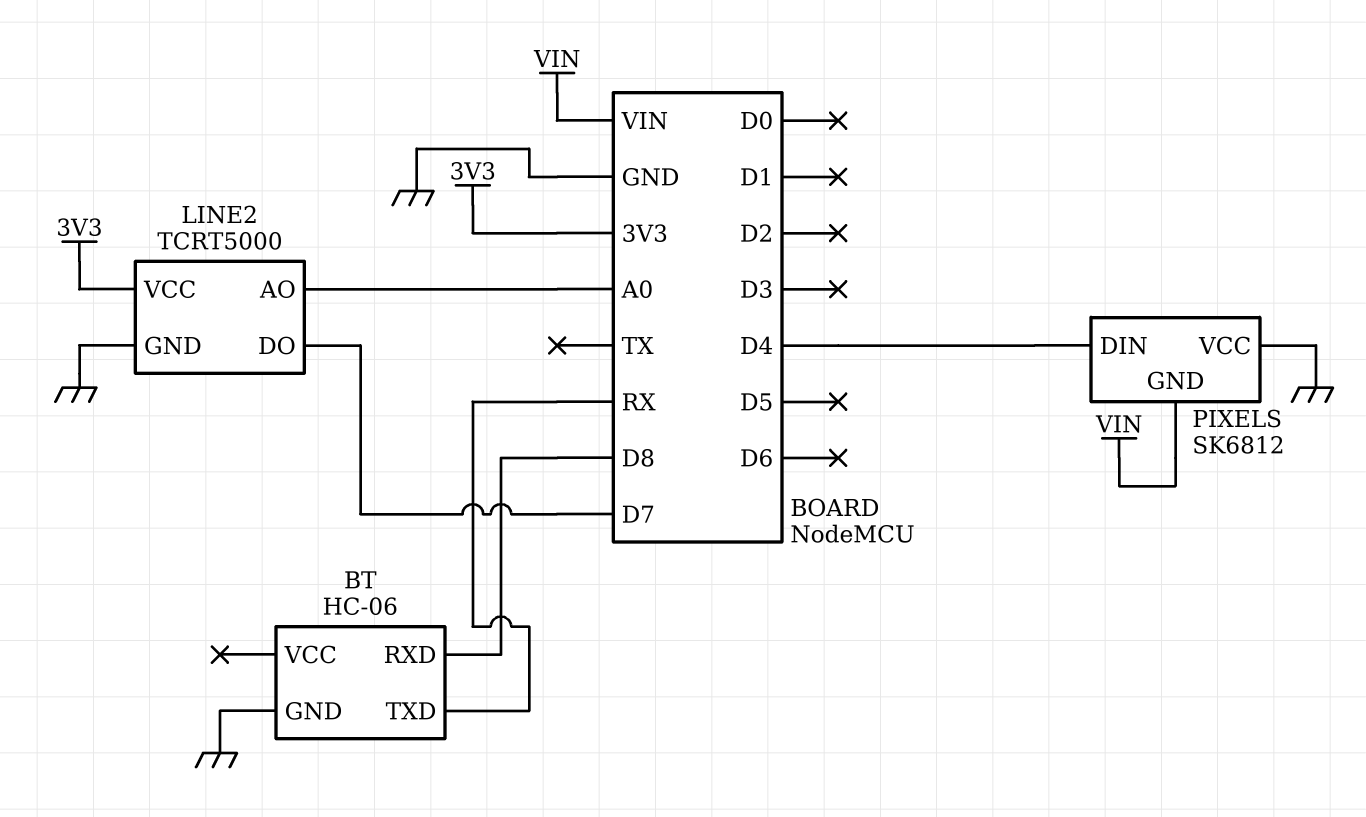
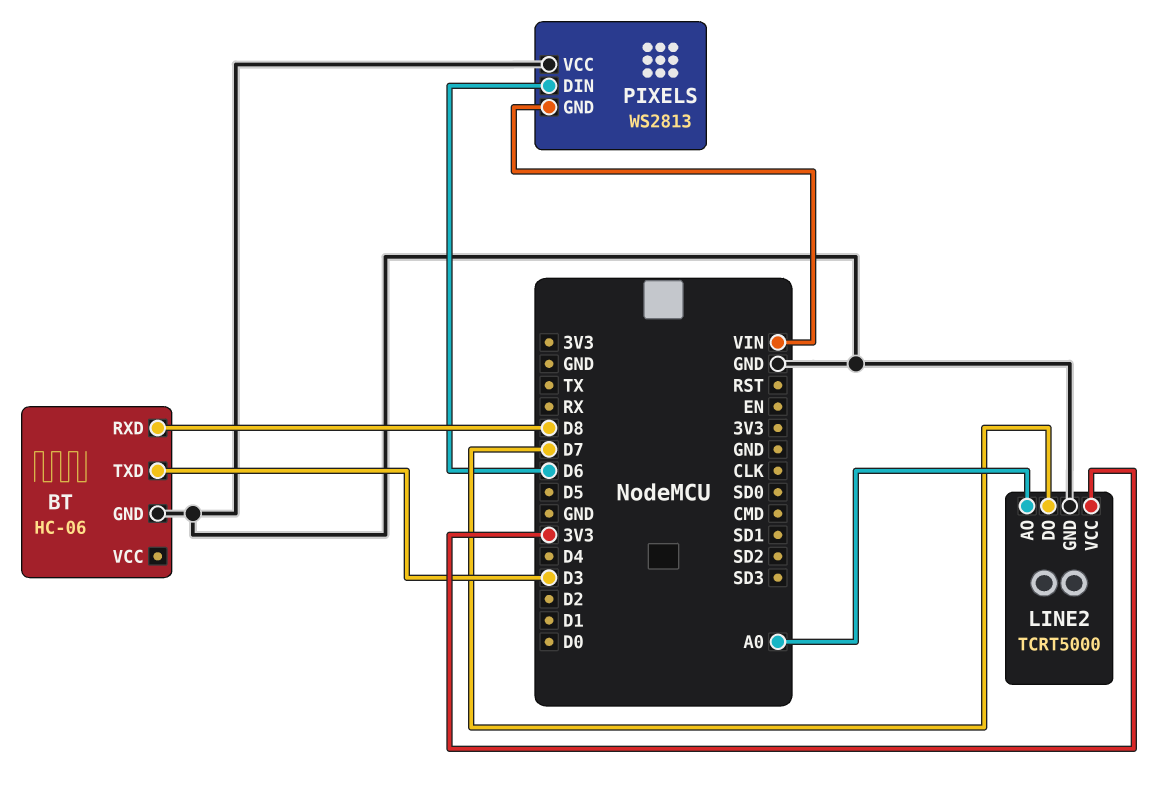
BT pin TXD: RX -> D3
PIXELS: SK6812 -> WS2813
PIXELS pin DIN: D4 -> D6

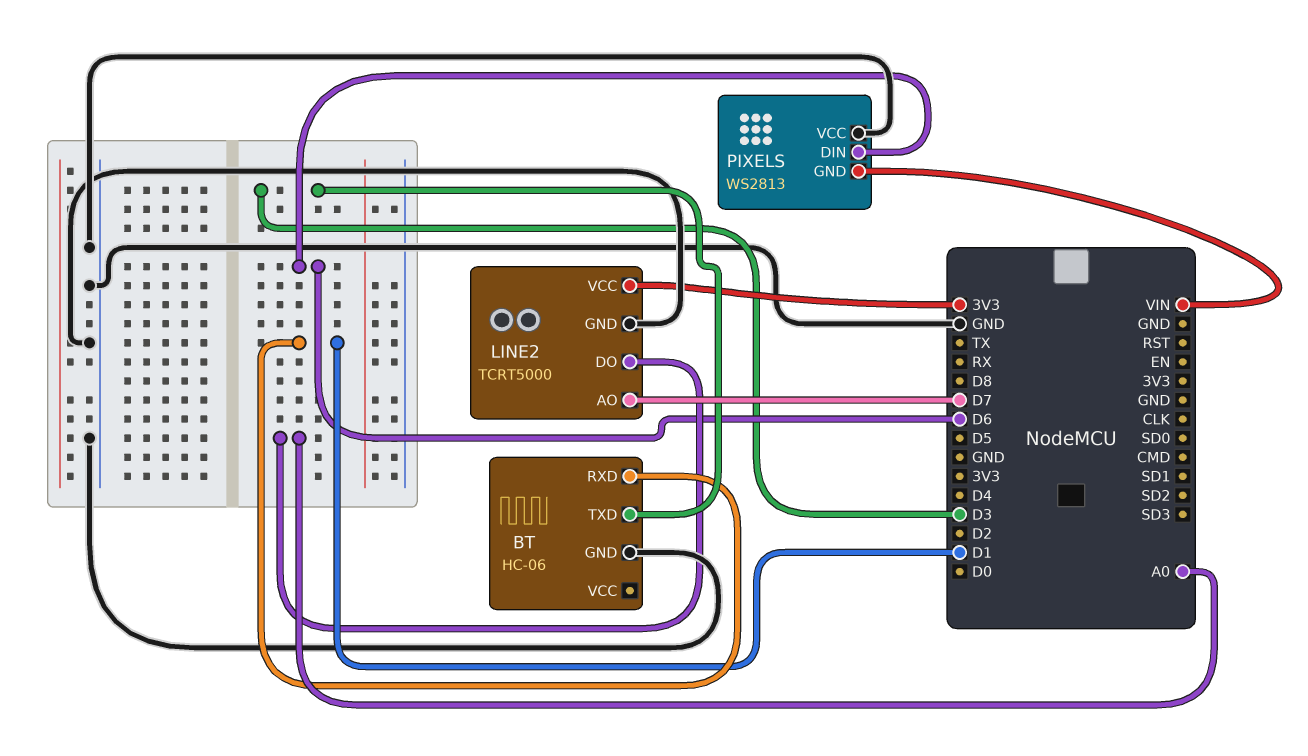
BT pin RXD: D8 -> D1
LINE2 pin AO: A0 -> D7
LINE2 pin DO: D7 -> A0

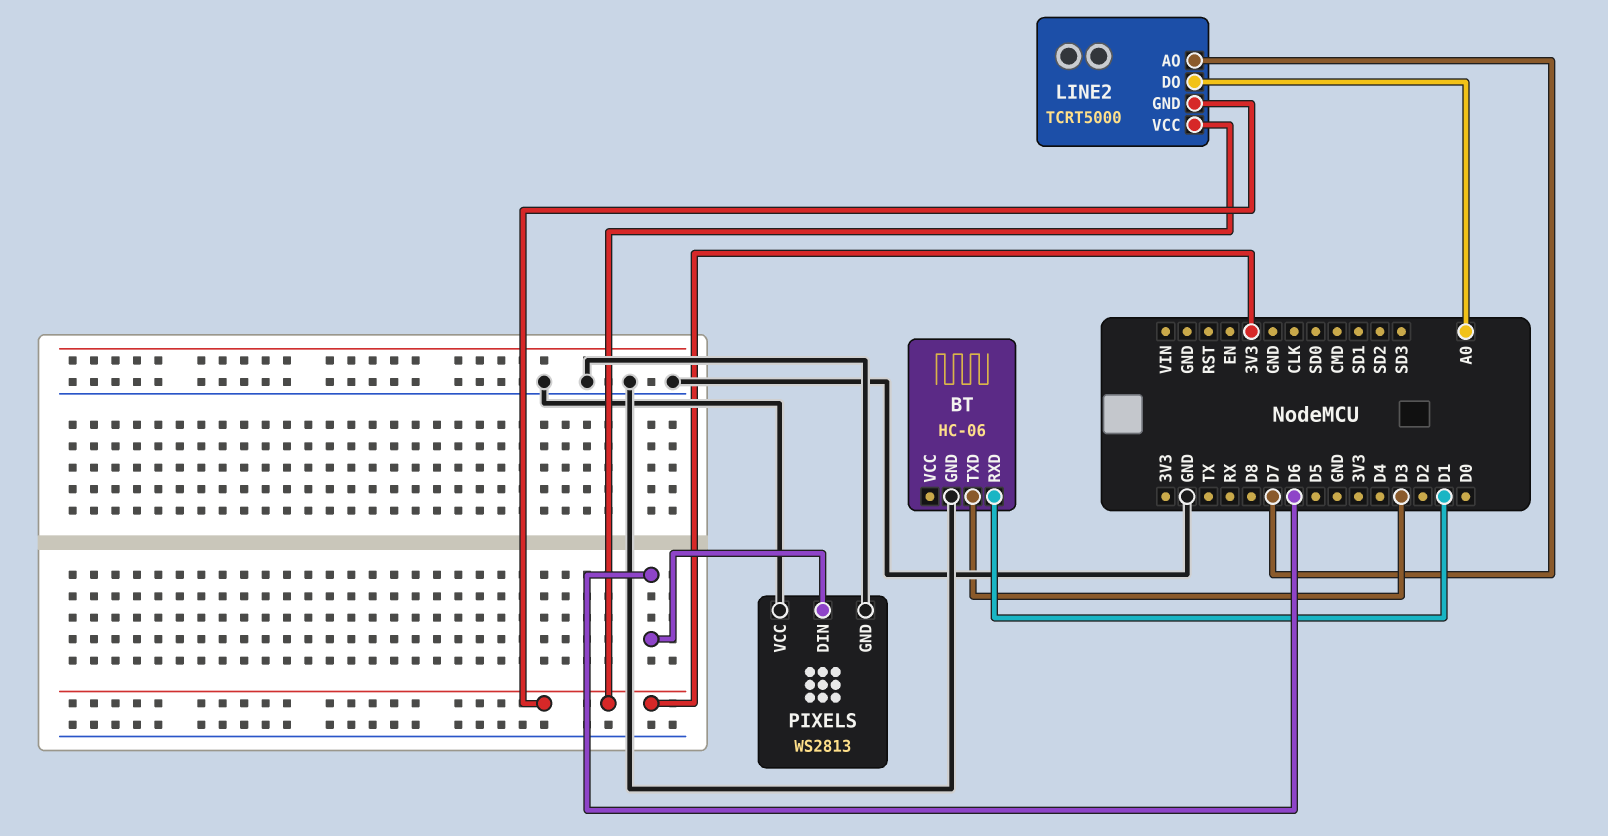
LINE2 pin GND: GND -> 3V3
PIXELS pin GND: VIN -> GND

